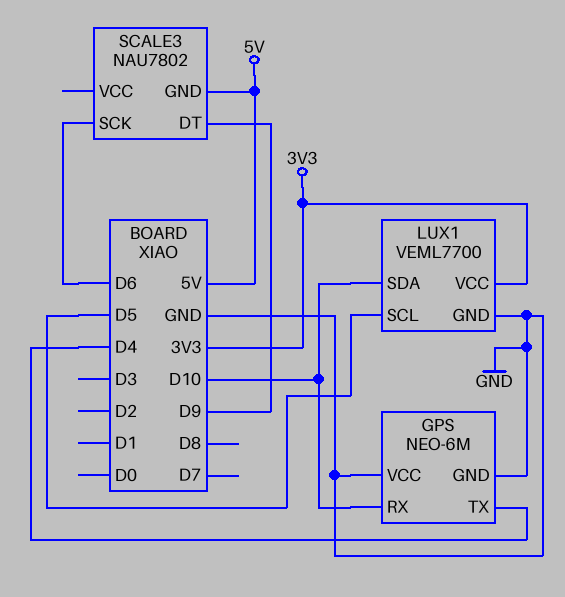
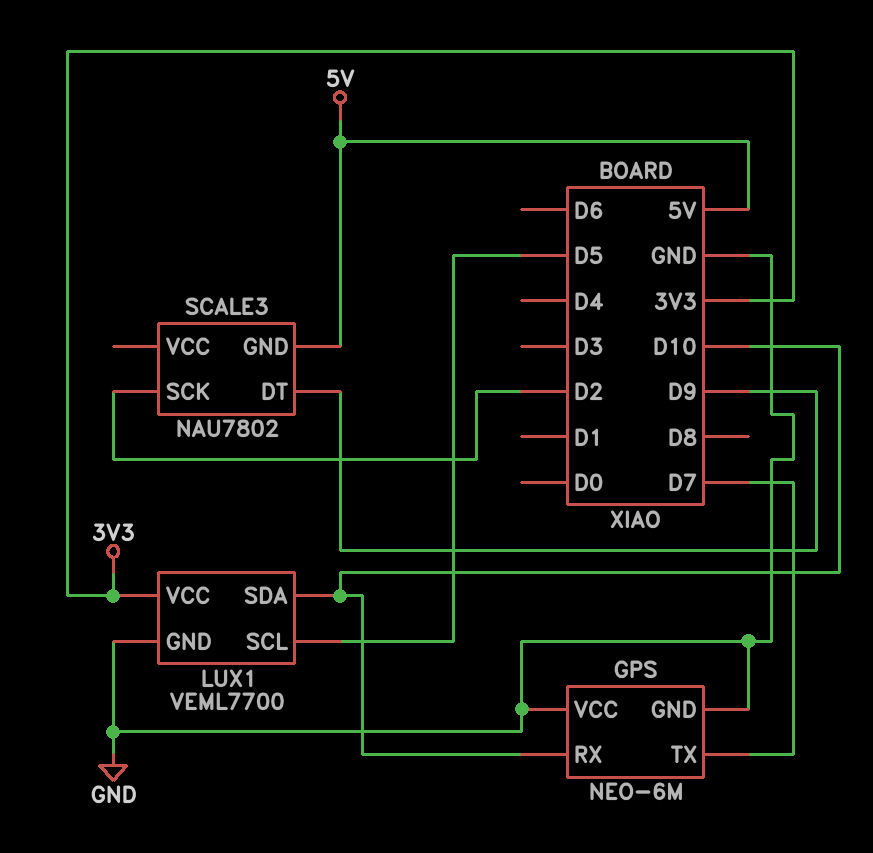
GPS pin TX: D4 -> D7
SCALE3 pin SCK: D6 -> D2

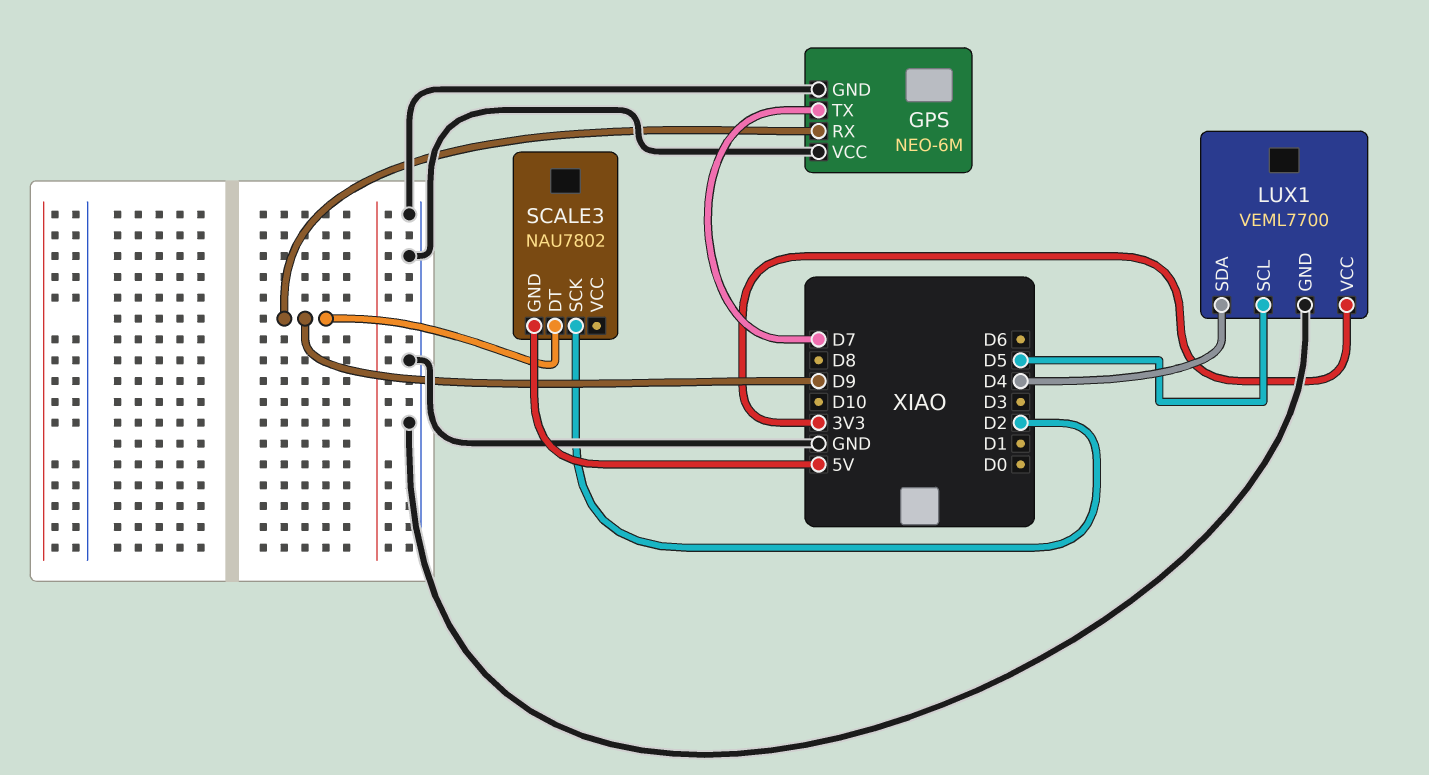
GPS pin RX: D10 -> D9
LUX1 pin SDA: D10 -> D4

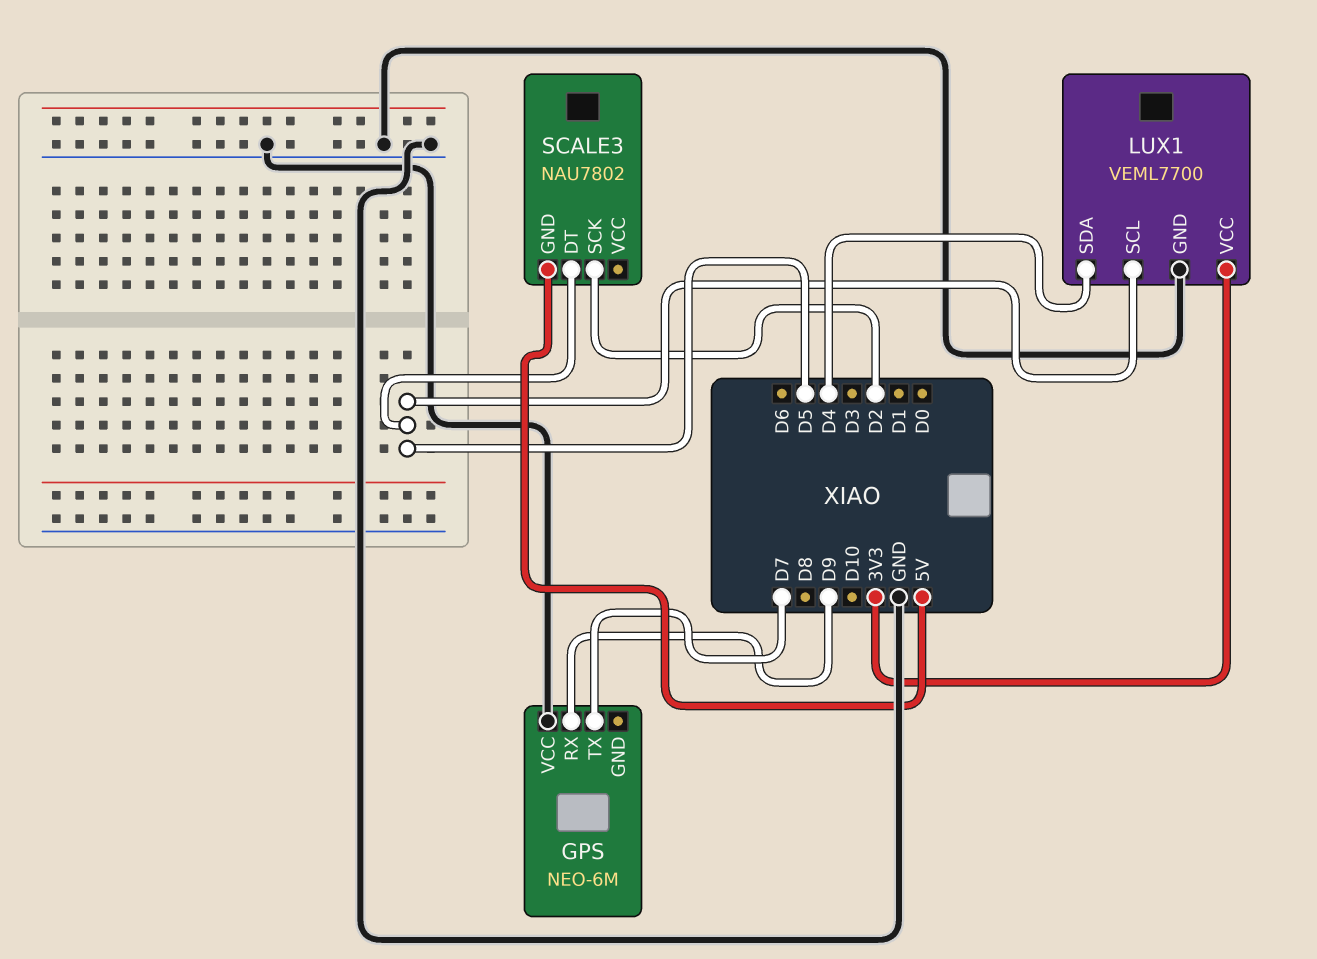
GPS pin GND: GND -> none
SCALE3 pin DT: D9 -> D5

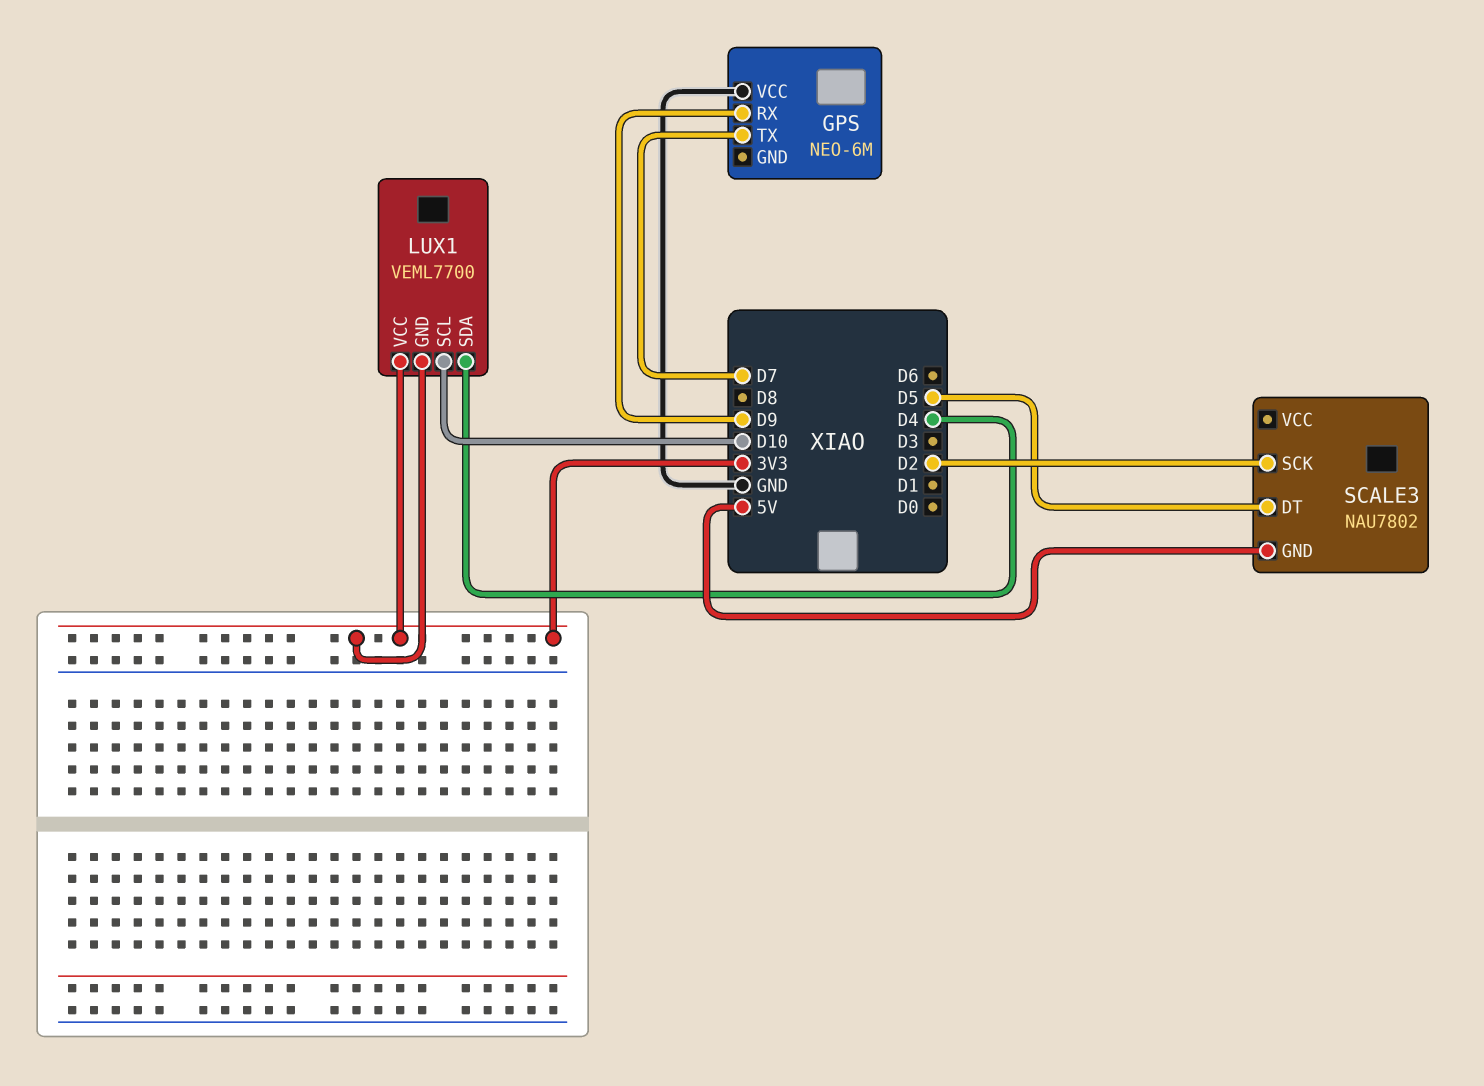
LUX1 pin GND: GND -> 3V3
LUX1 pin SCL: D5 -> D10

